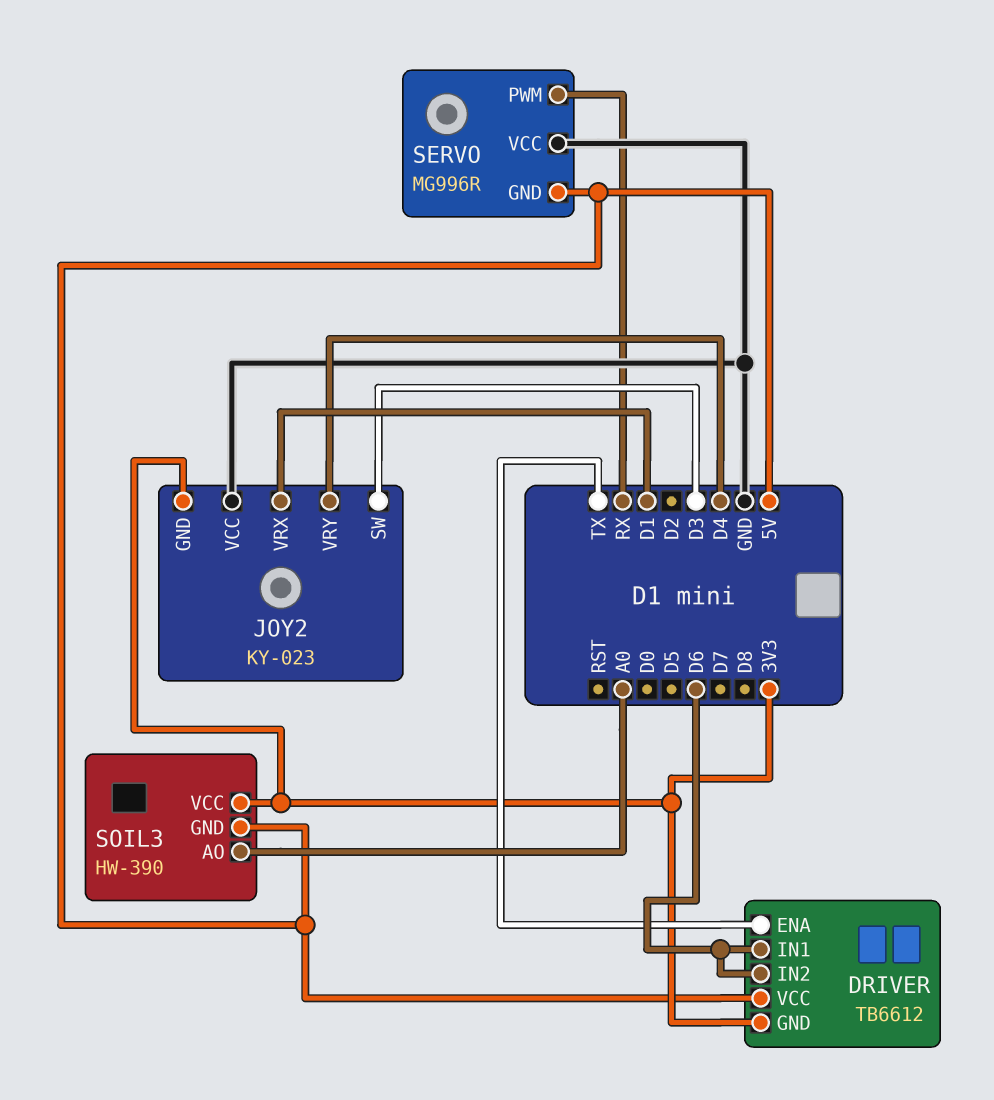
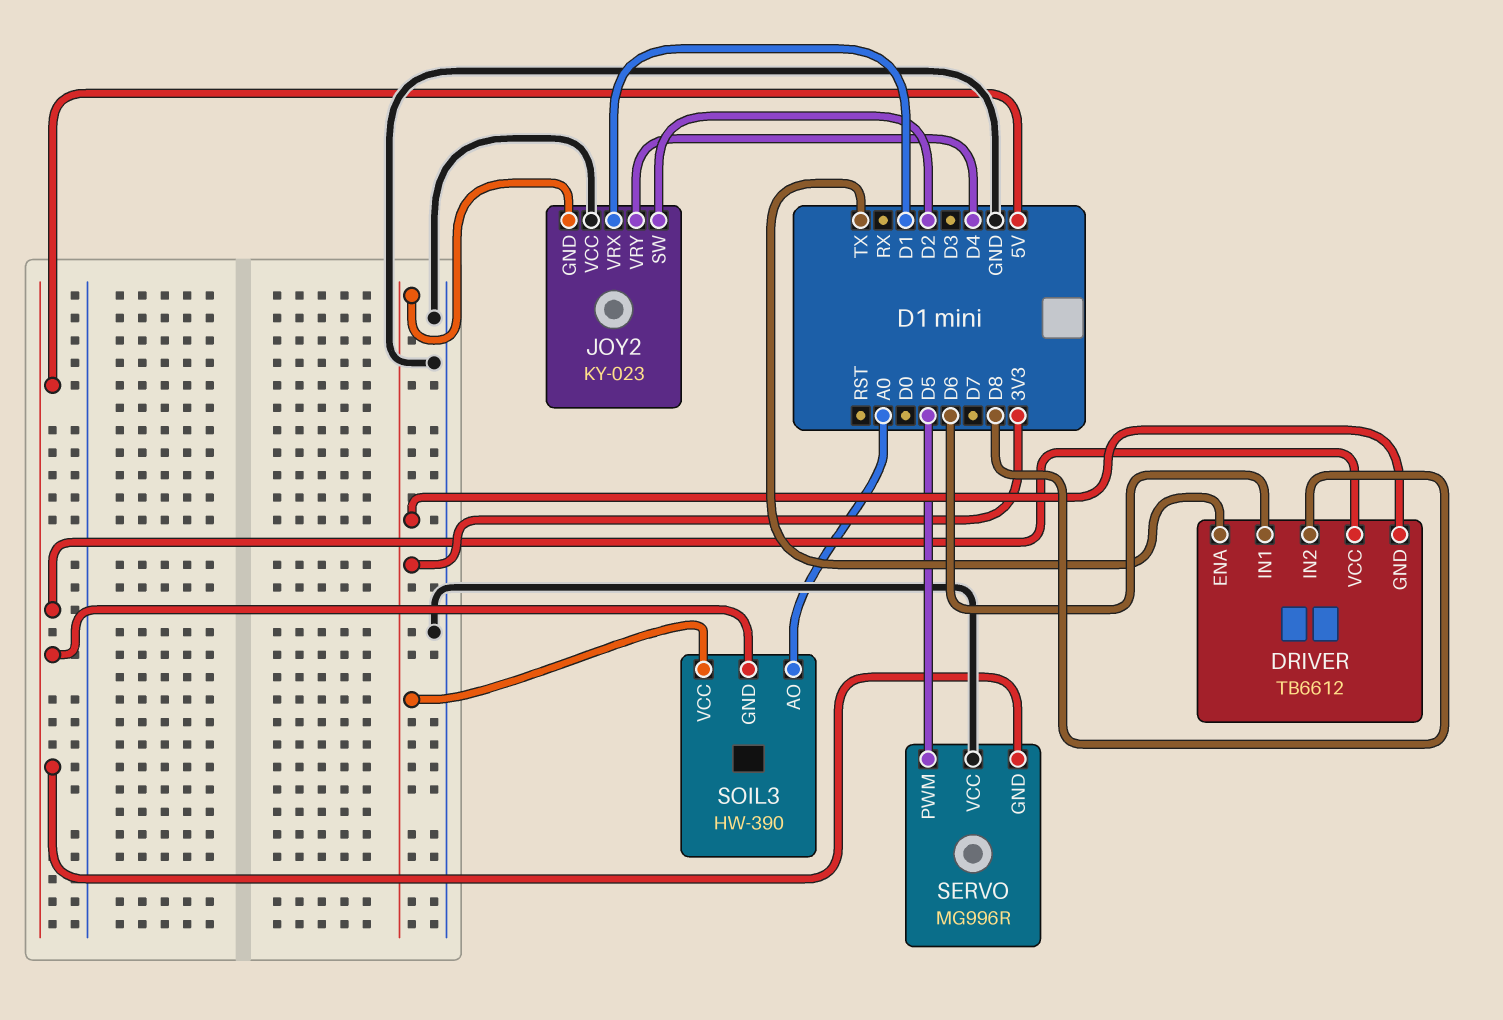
DRIVER pin IN2: D6 -> D8
JOY2 pin SW: D3 -> D2
SERVO pin PWM: RX -> D5

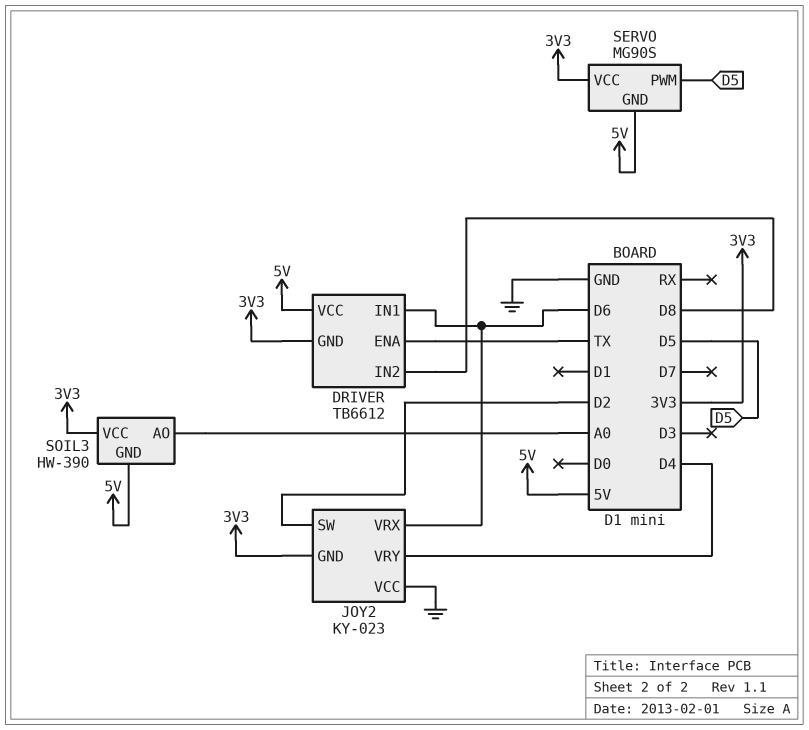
JOY2 pin VRX: D1 -> D6
SERVO: MG996R -> MG90S
SERVO pin VCC: GND -> 3V3

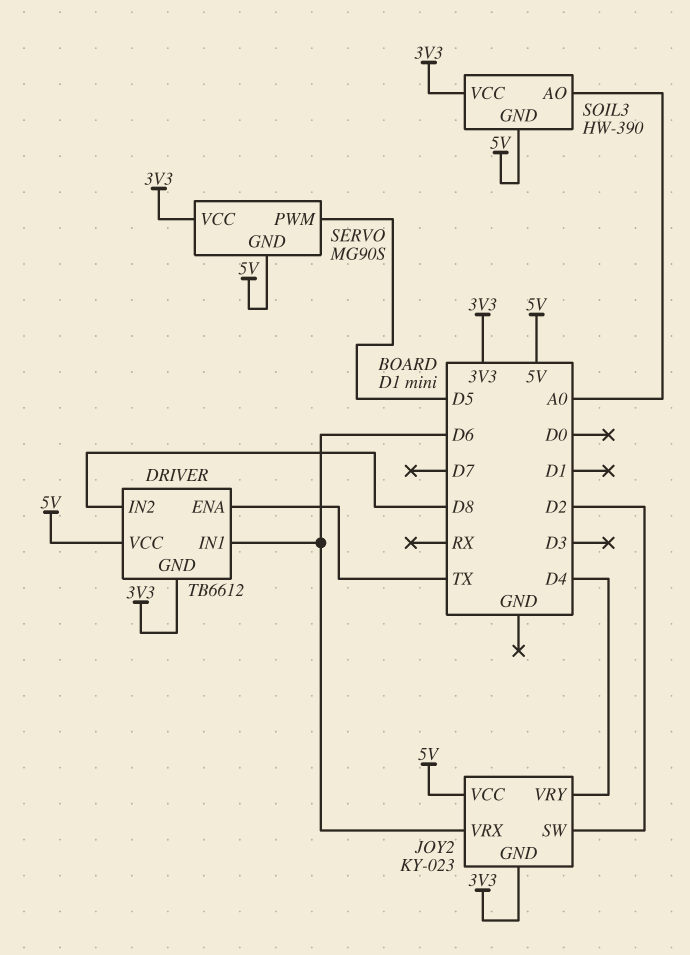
JOY2 pin VCC: GND -> 5V

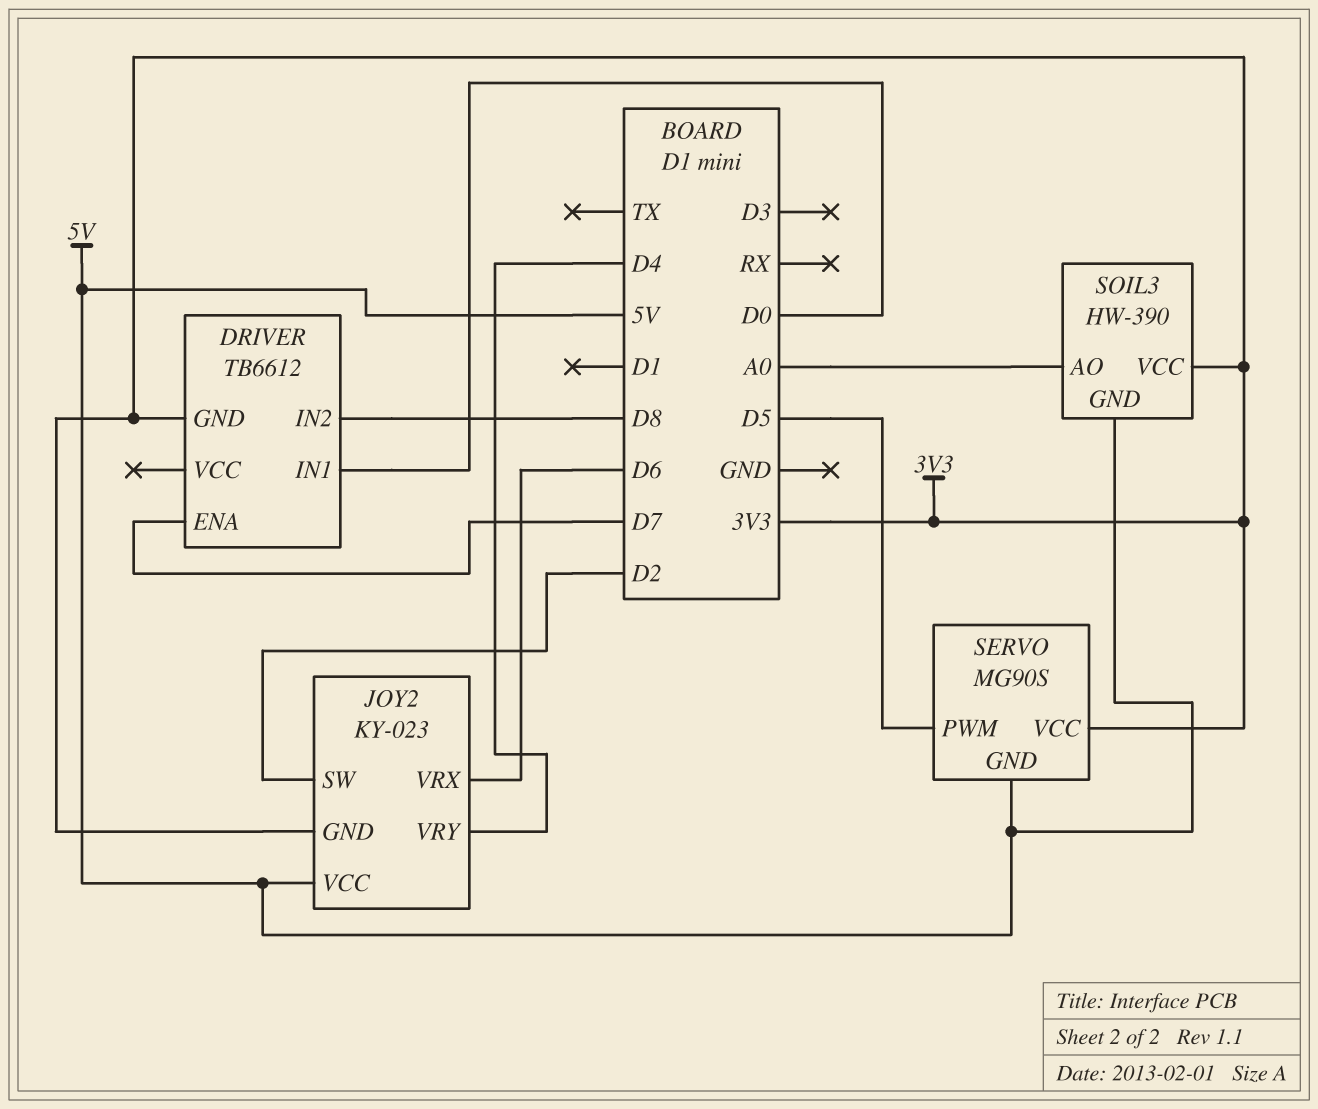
DRIVER pin ENA: TX -> D7
DRIVER pin IN1: D6 -> D0
DRIVER pin VCC: 5V -> none

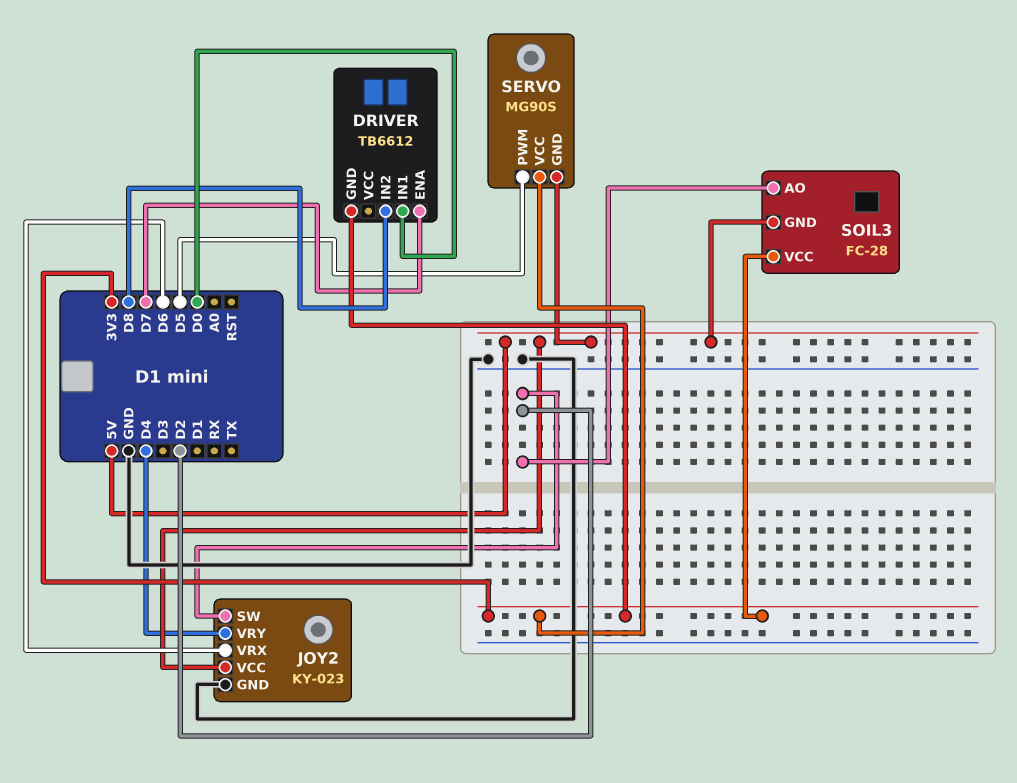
JOY2 pin GND: 3V3 -> GND
SOIL3: HW-390 -> FC-28
SOIL3 pin AO: A0 -> D2

